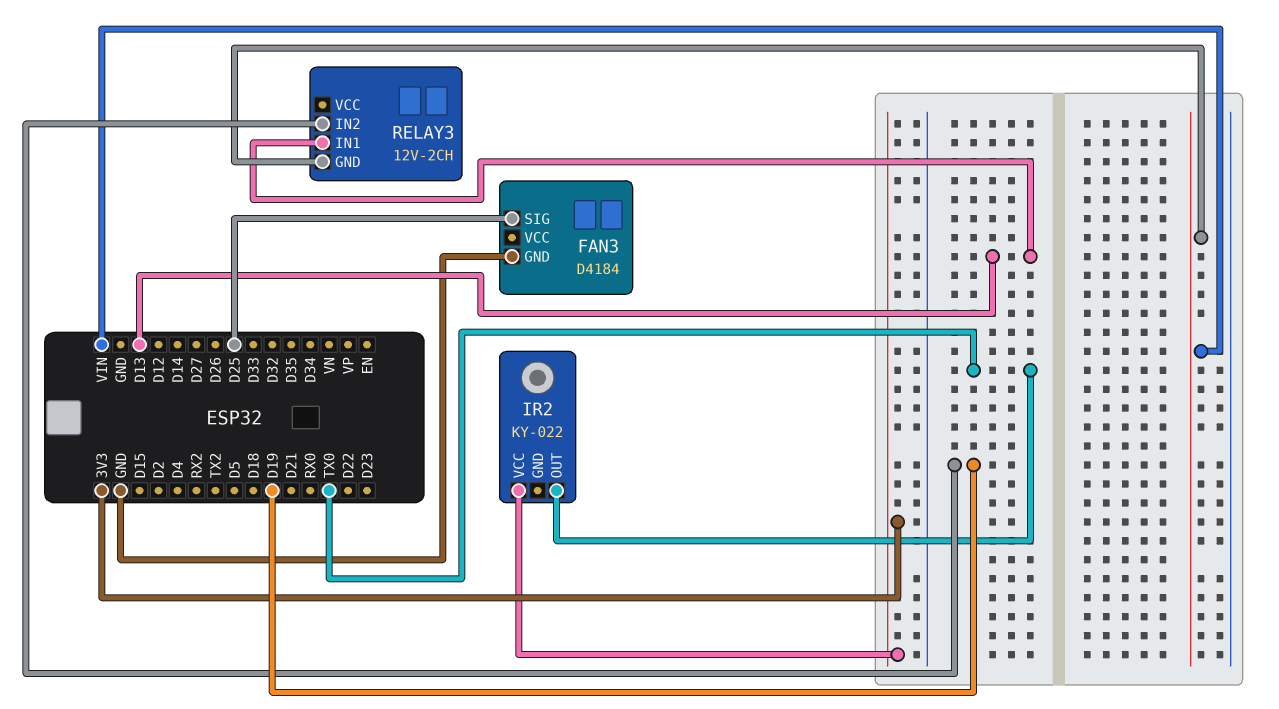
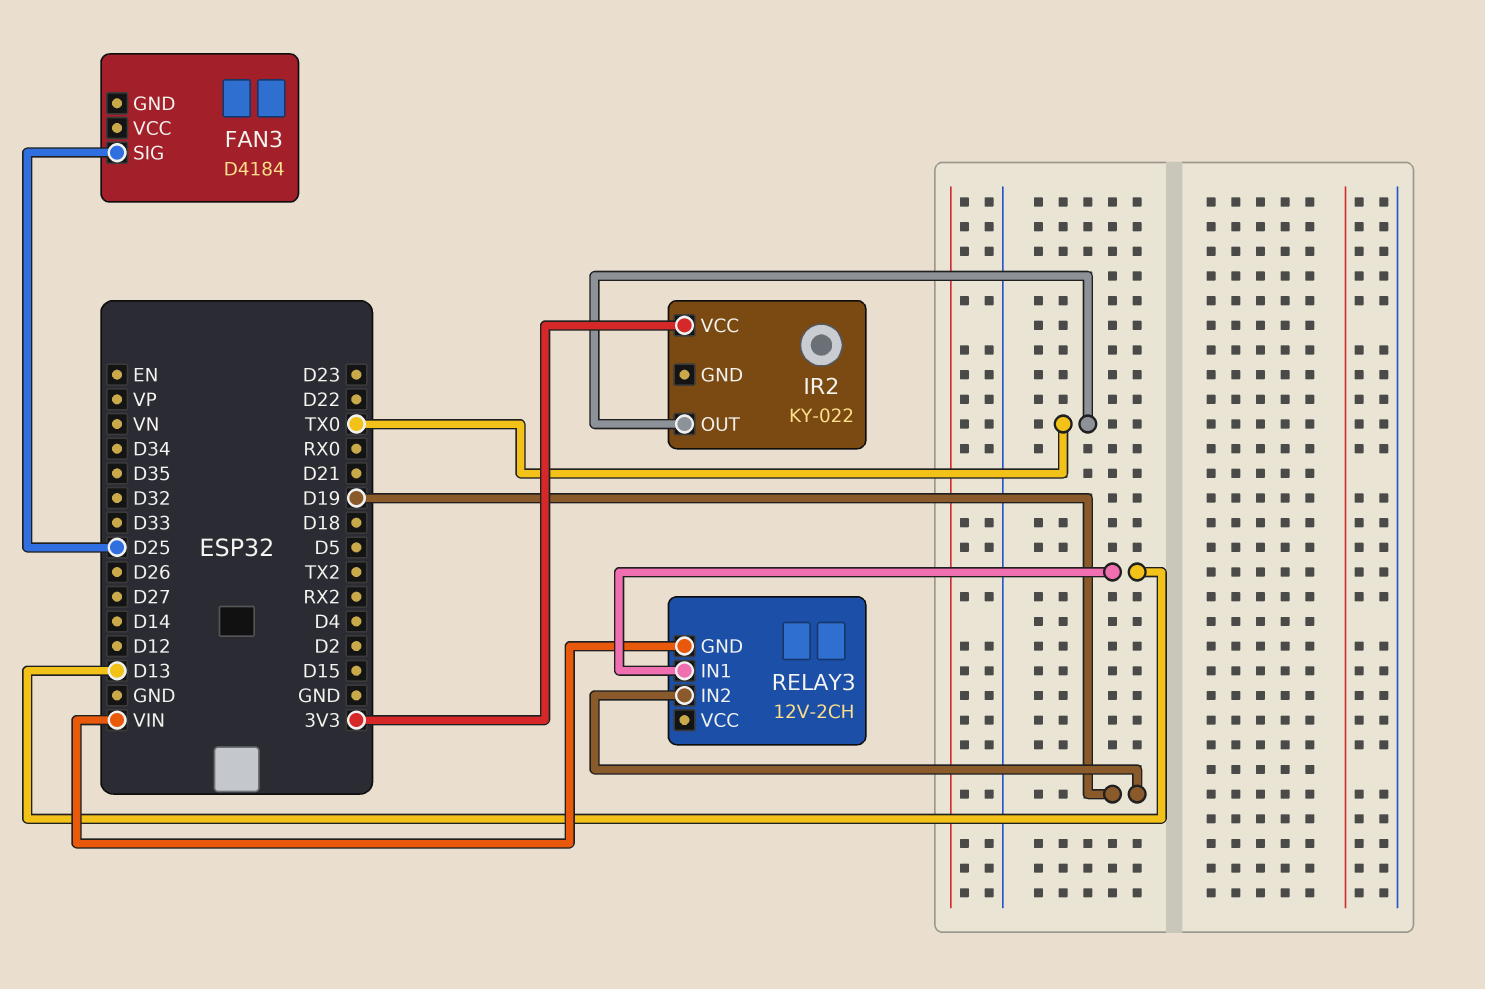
FAN3 pin GND: GND -> none

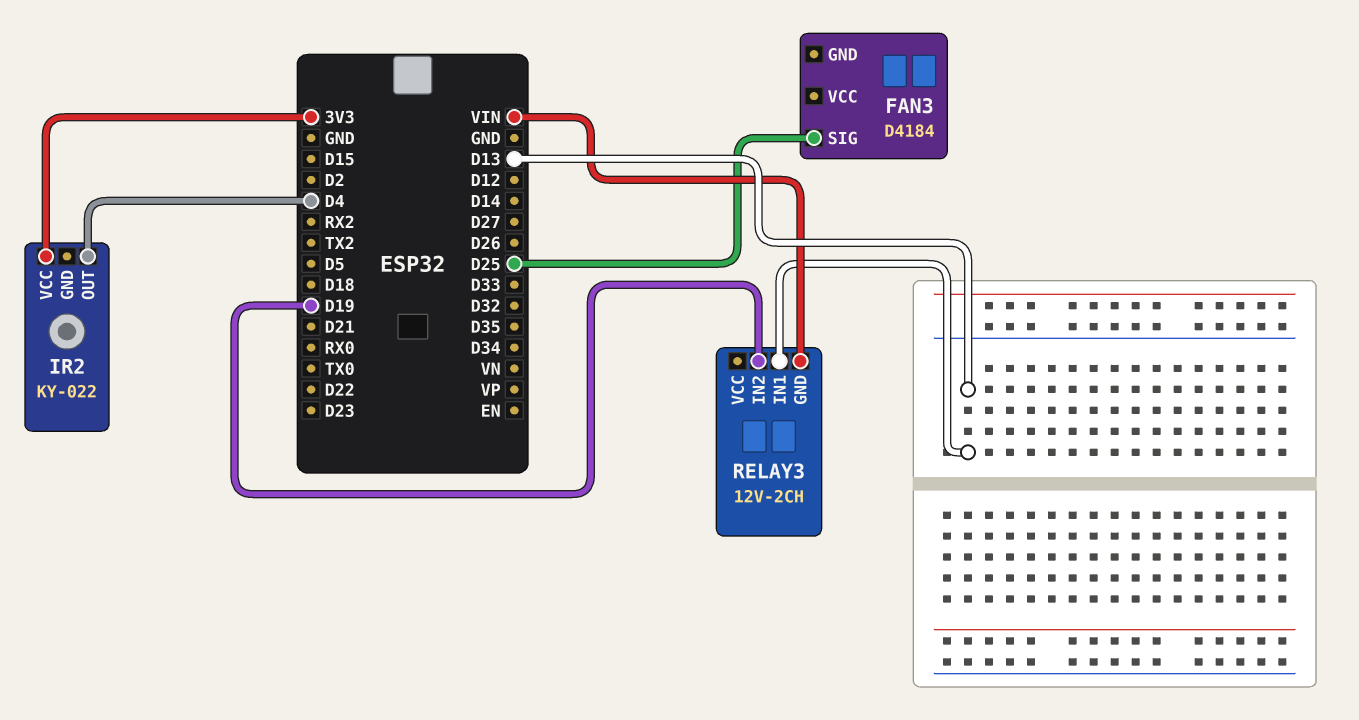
IR2 pin OUT: TX0 -> D4

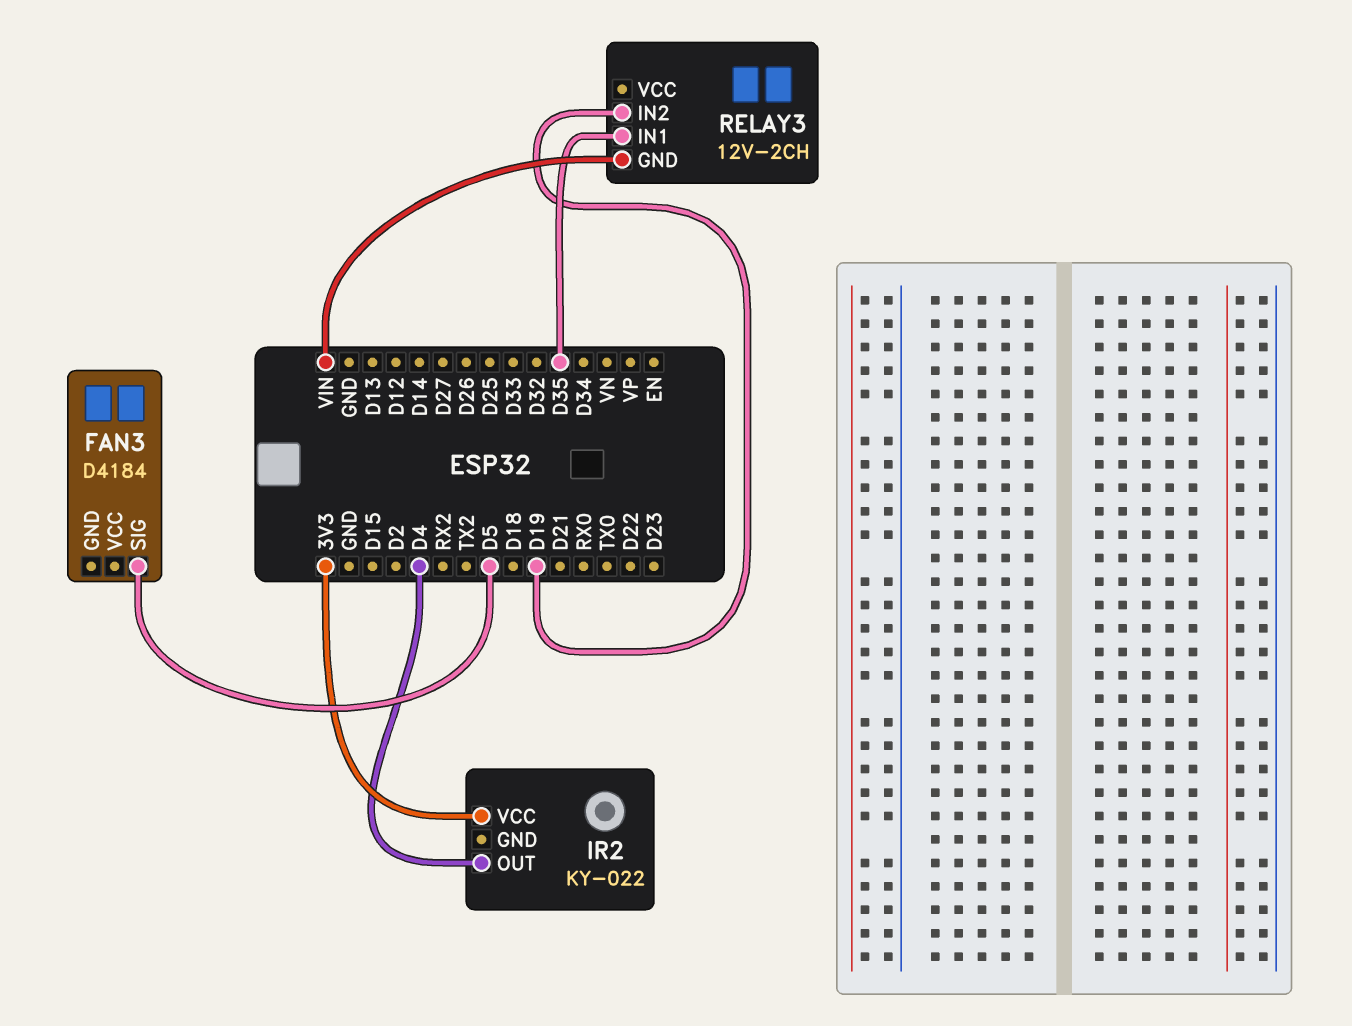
FAN3 pin SIG: D25 -> D5
RELAY3 pin IN1: D13 -> D35

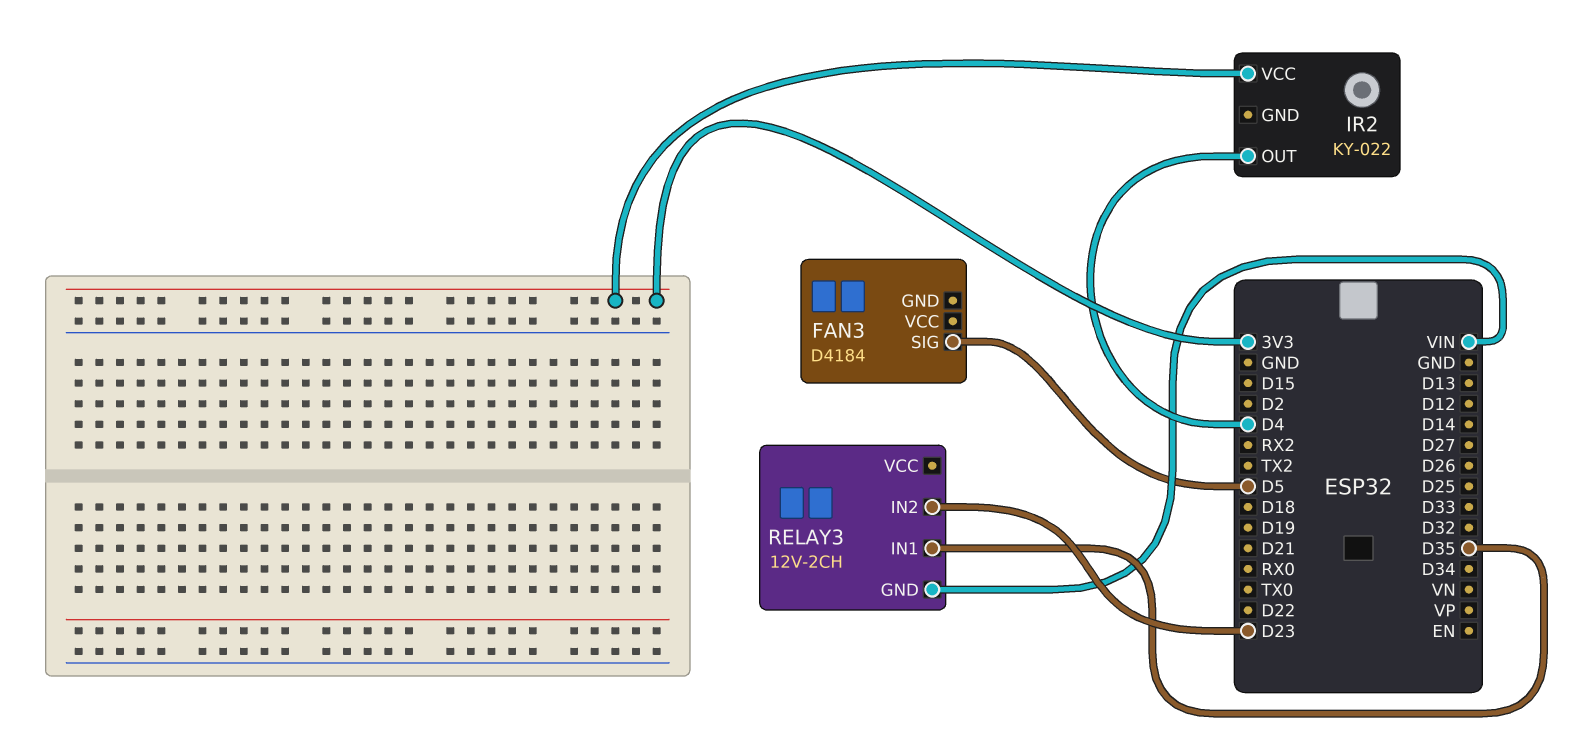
RELAY3 pin IN2: D19 -> D23

